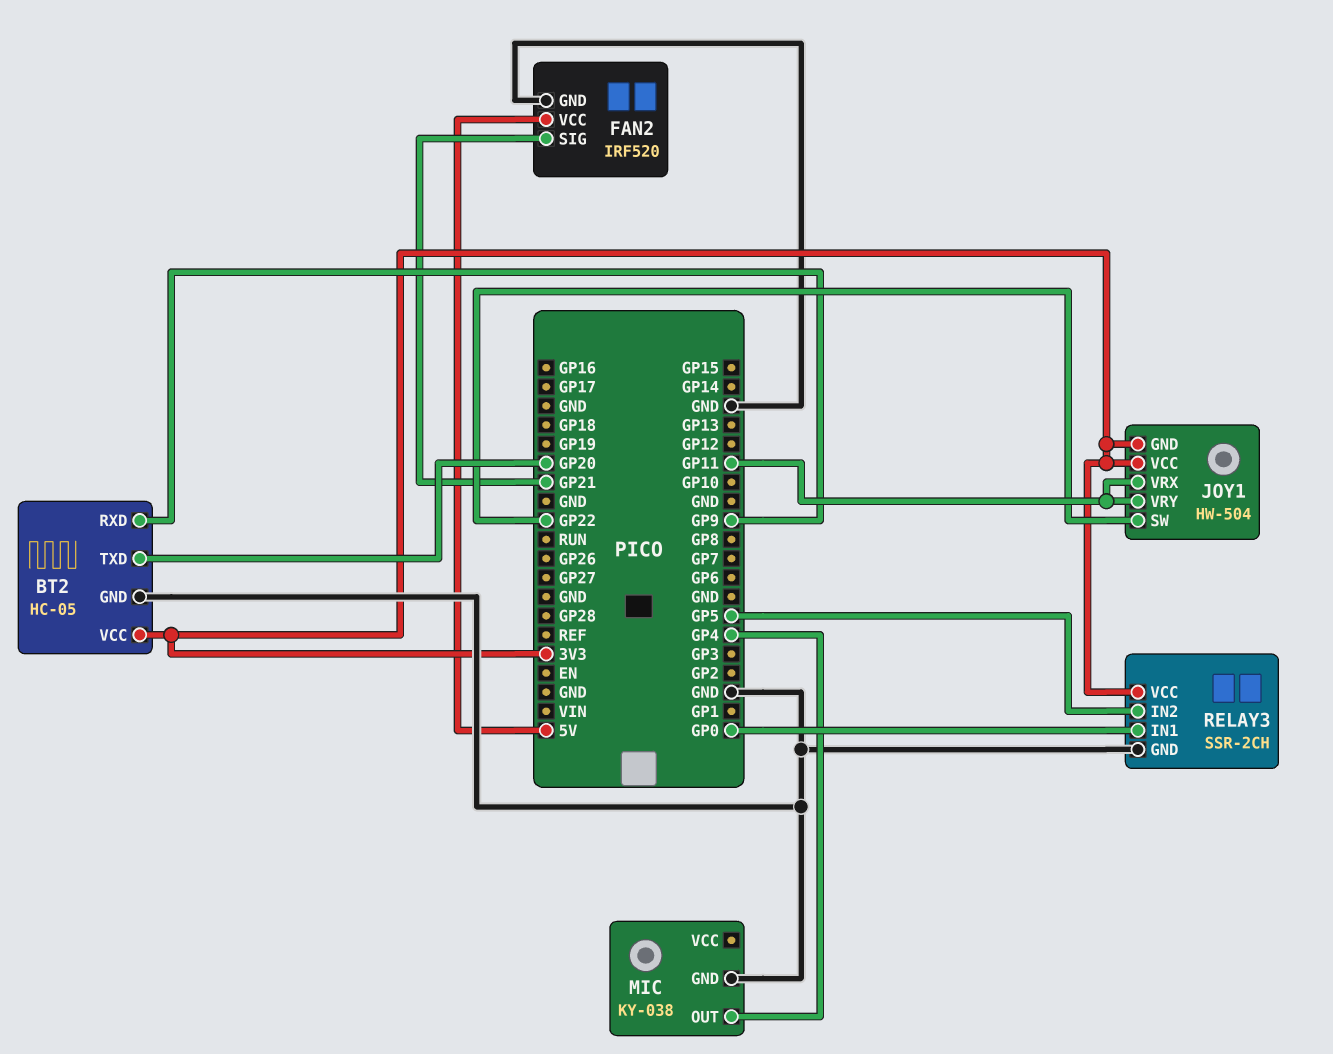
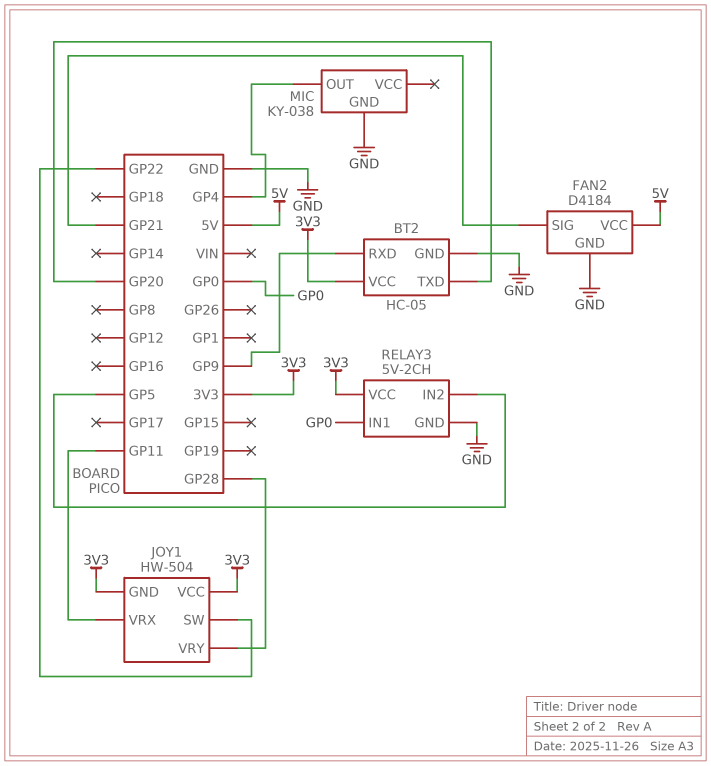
FAN2: IRF520 -> D4184
JOY1 pin VRY: GP11 -> GP28
RELAY3: SSR-2CH -> 5V-2CH

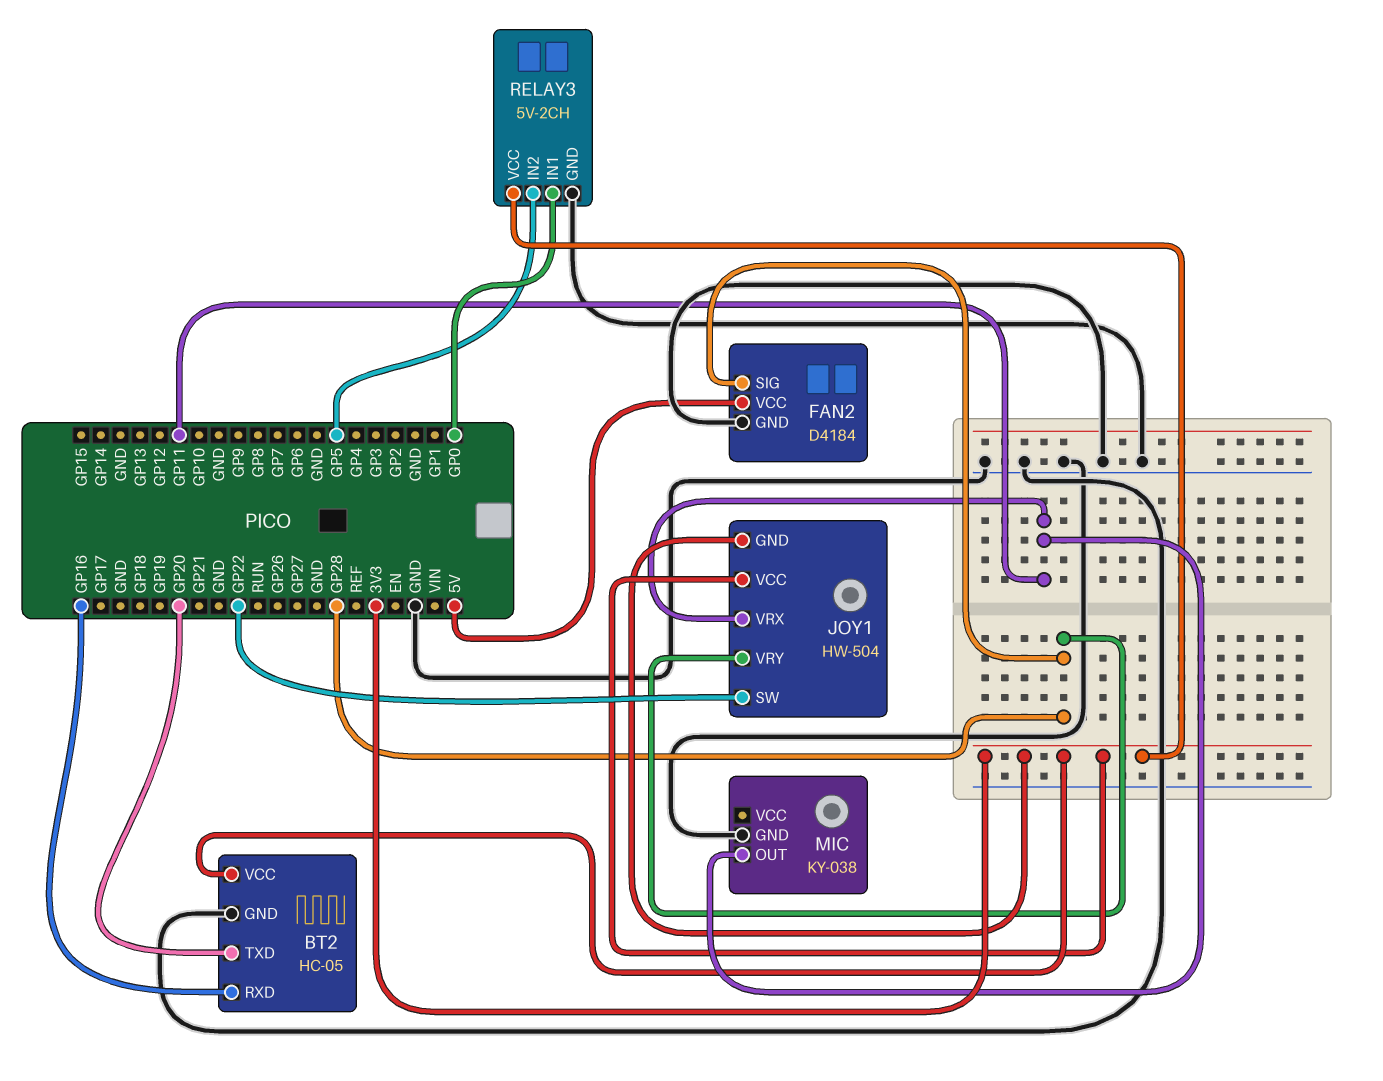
BT2 pin RXD: GP9 -> GP16
FAN2 pin SIG: GP21 -> GP28
MIC pin OUT: GP4 -> GP11

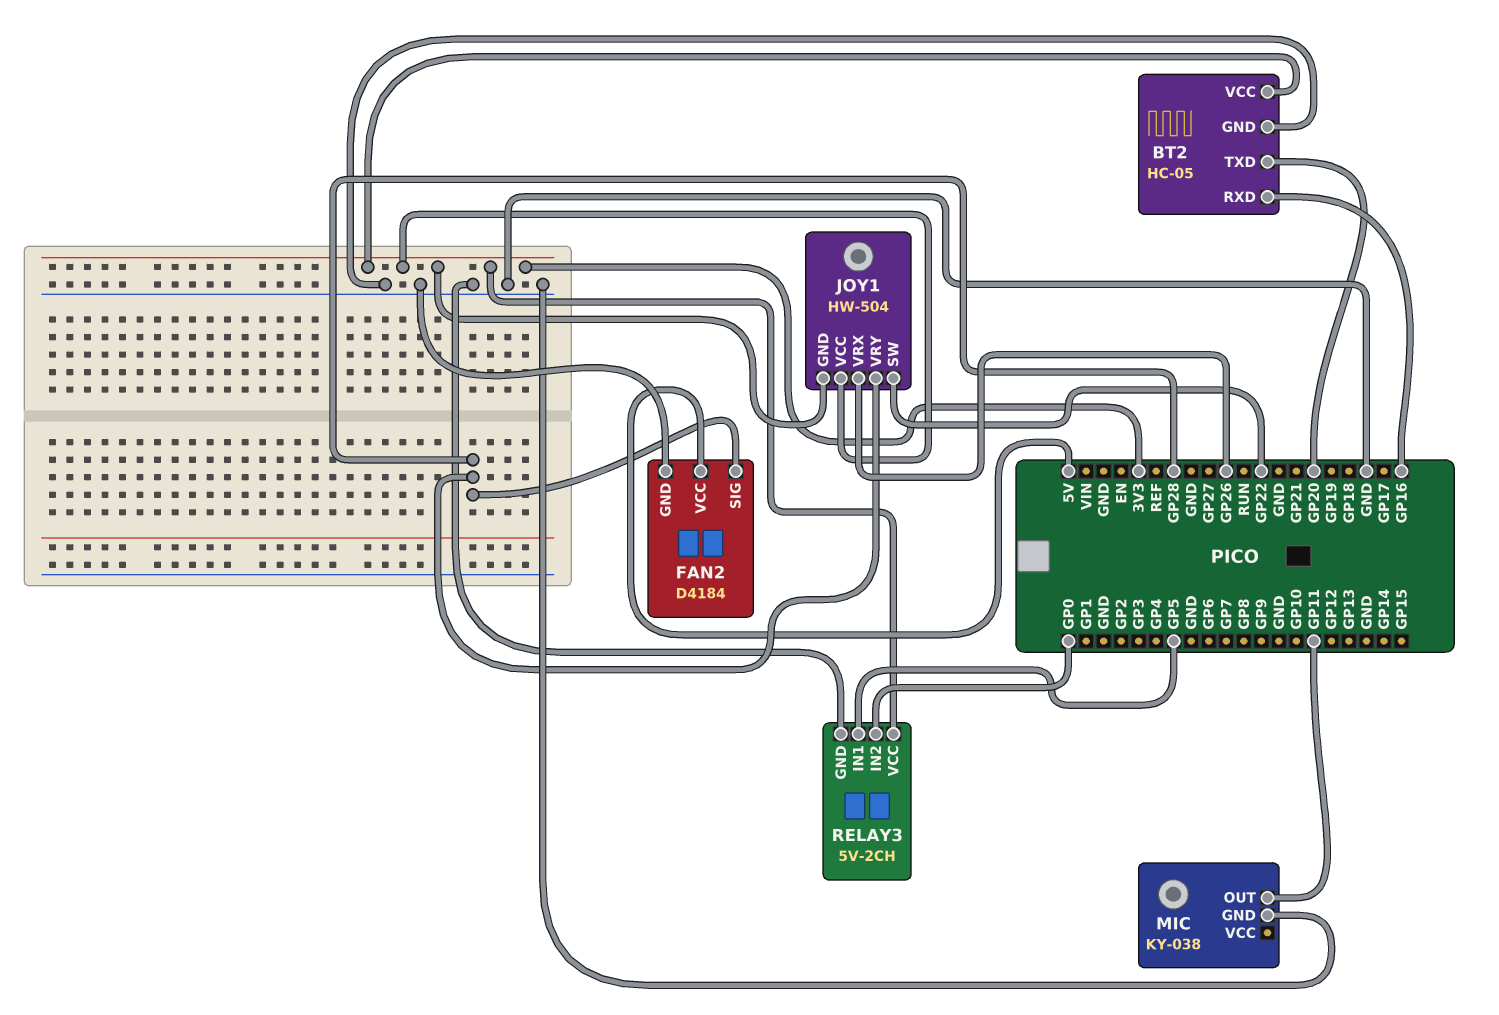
JOY1 pin VRX: GP11 -> GP26
RELAY3 pin IN1: GP0 -> GP5
RELAY3 pin IN2: GP5 -> GP0

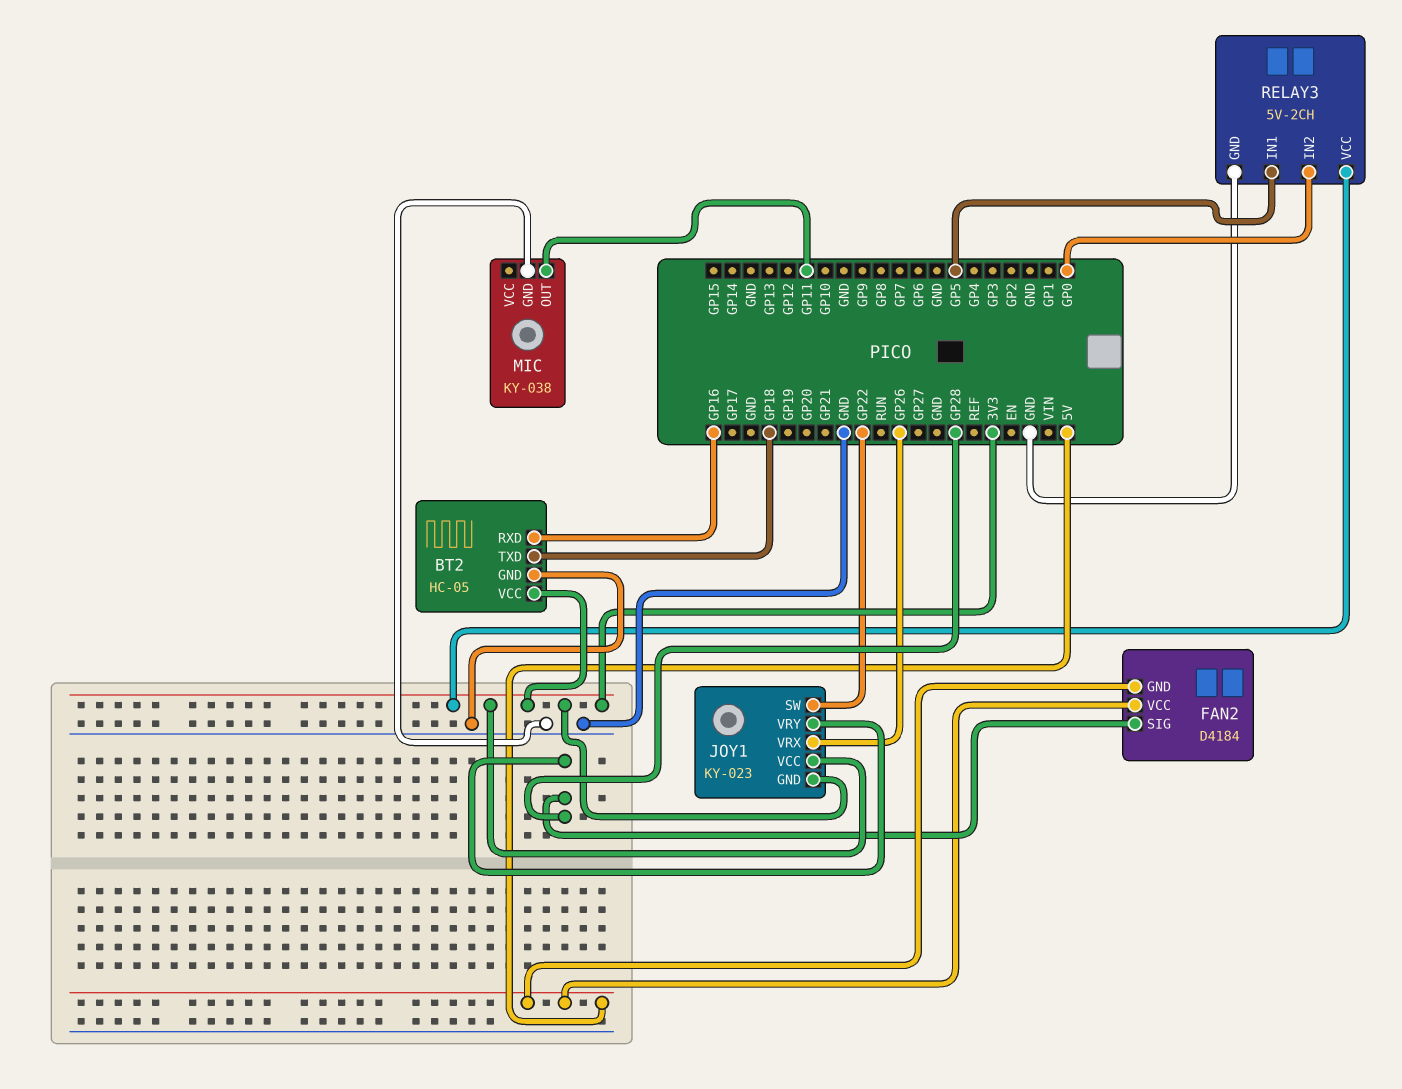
BT2 pin TXD: GP20 -> GP18
FAN2 pin GND: GND -> 5V
JOY1: HW-504 -> KY-023

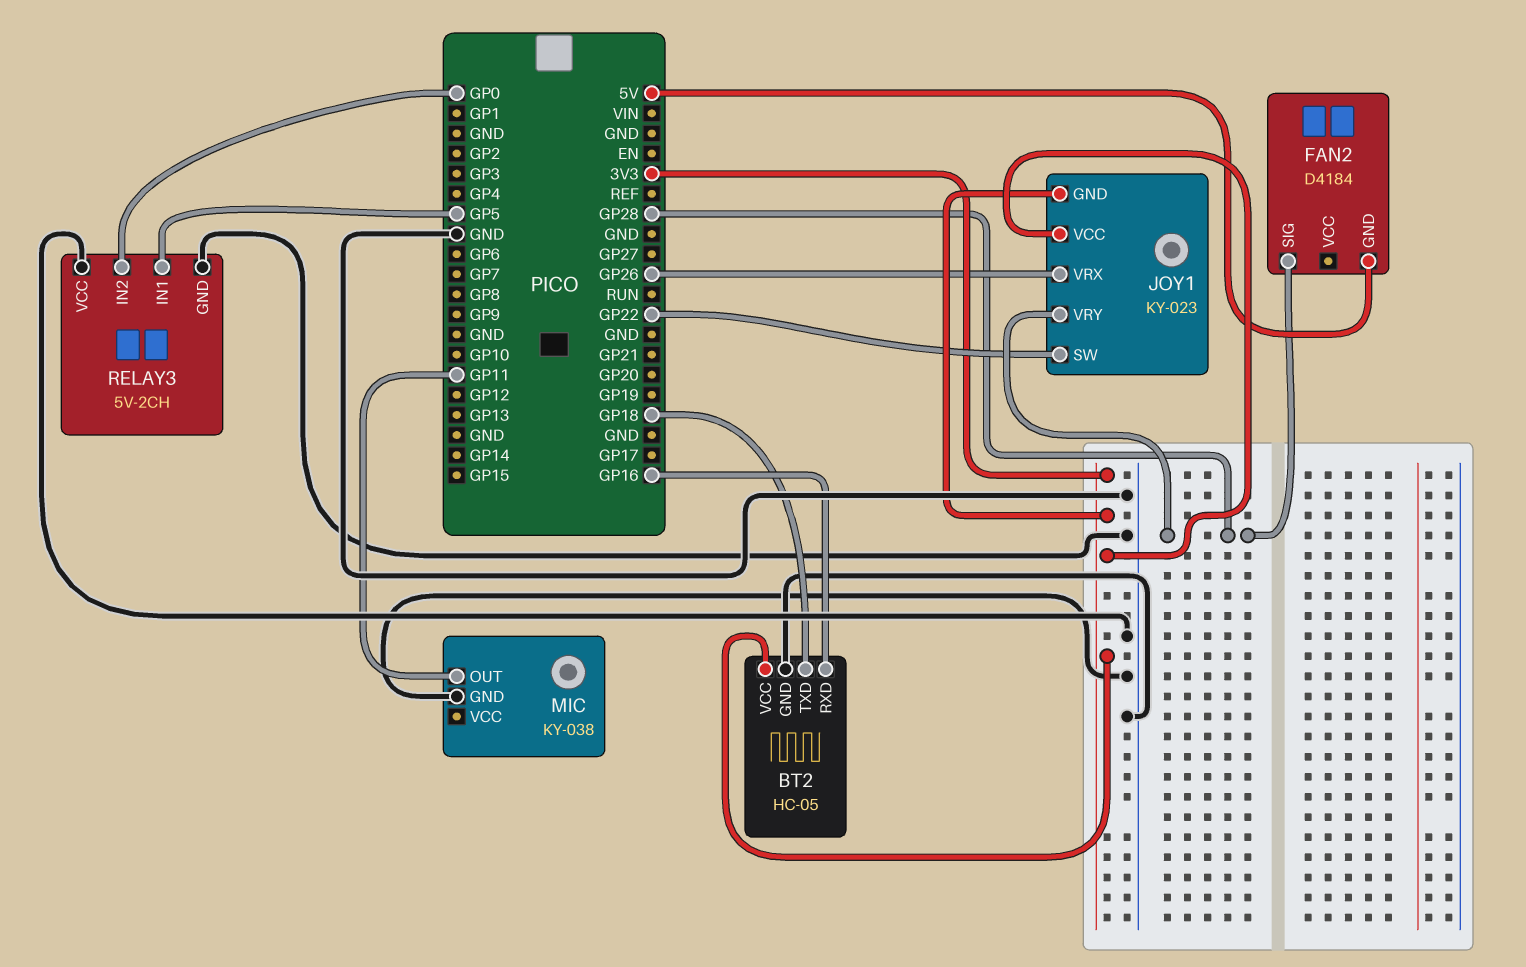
FAN2 pin VCC: 5V -> none
RELAY3 pin VCC: 3V3 -> GND

